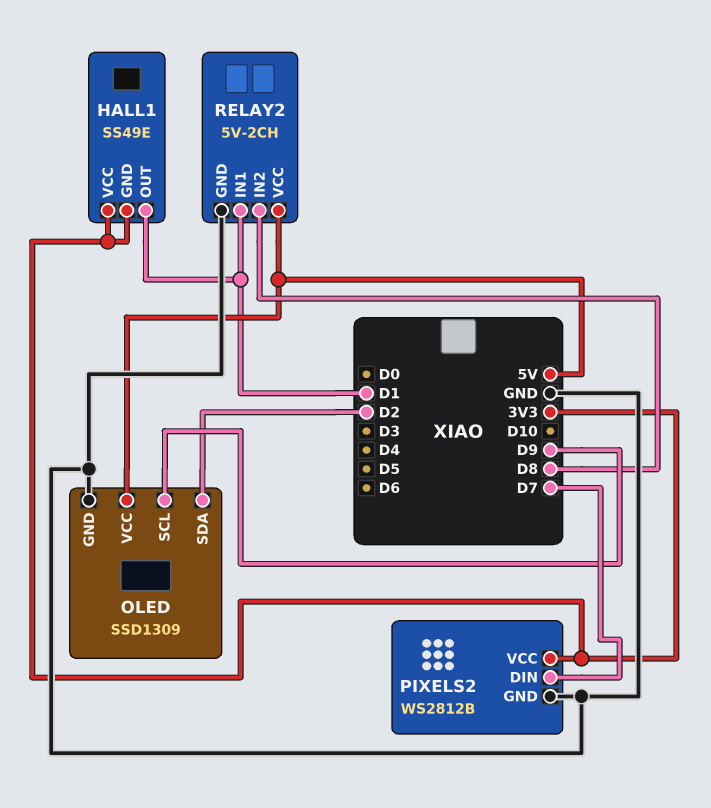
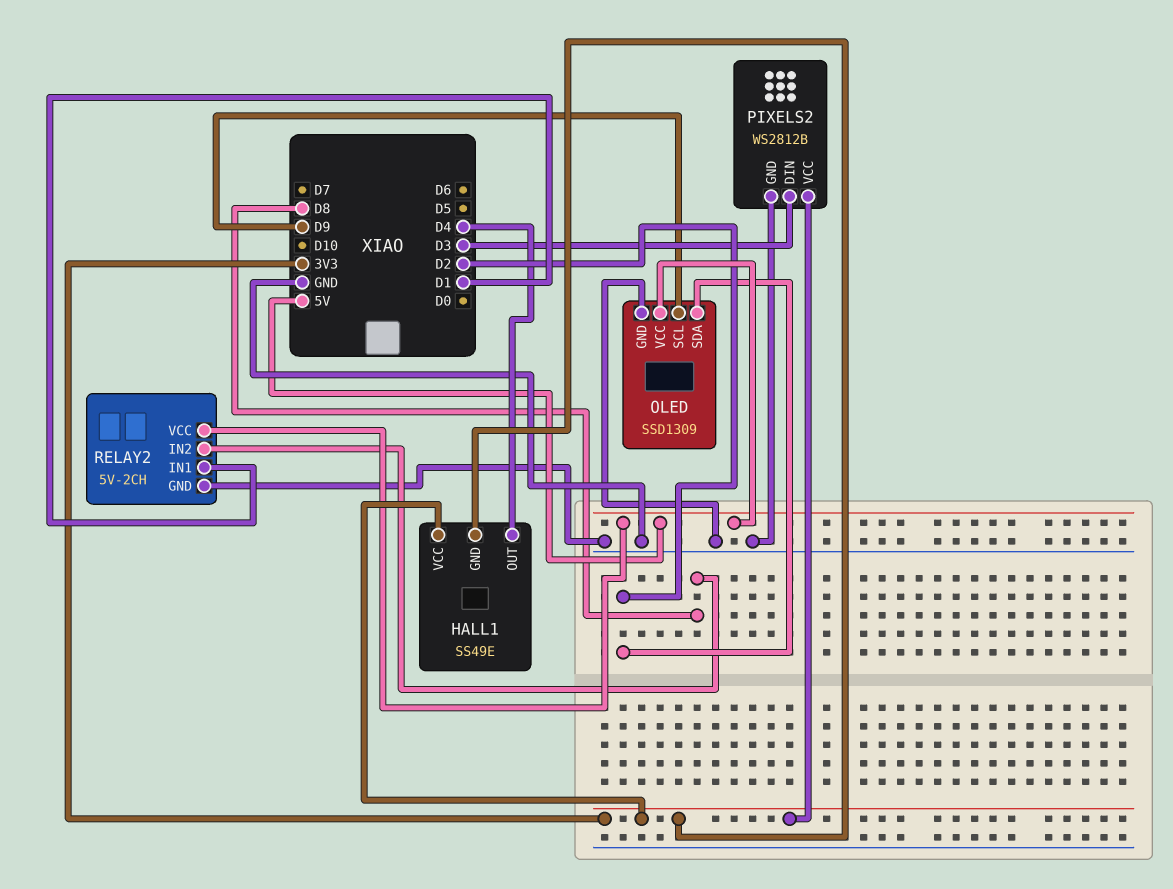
HALL1 pin OUT: D1 -> D4
PIXELS2 pin DIN: D7 -> D3

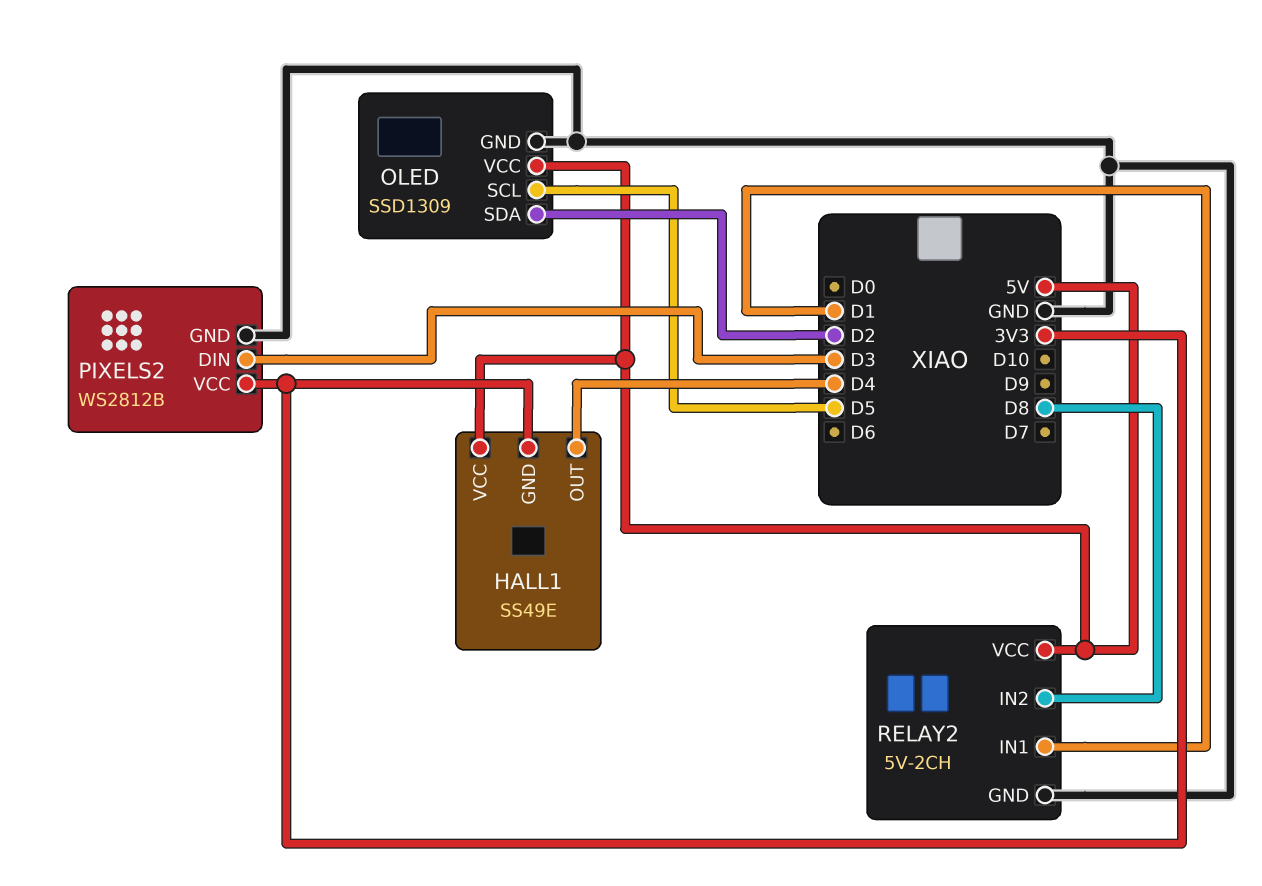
HALL1 pin VCC: 3V3 -> 5V
OLED pin SCL: D9 -> D5

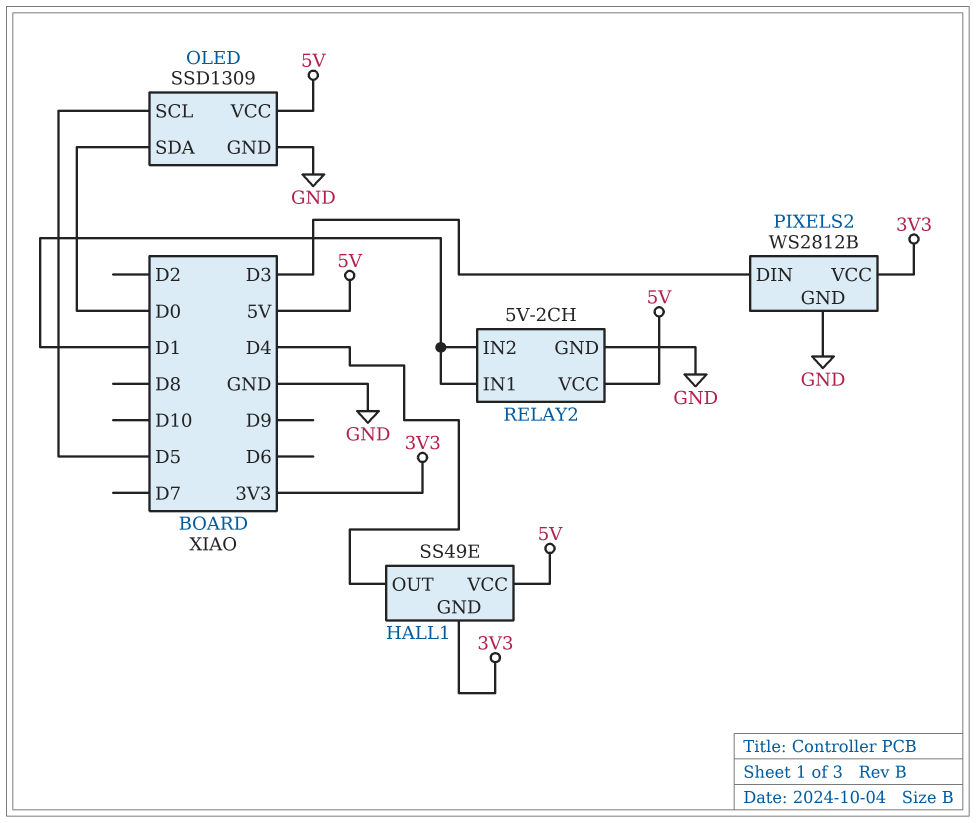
OLED pin SDA: D2 -> D0
RELAY2 pin IN2: D8 -> D1

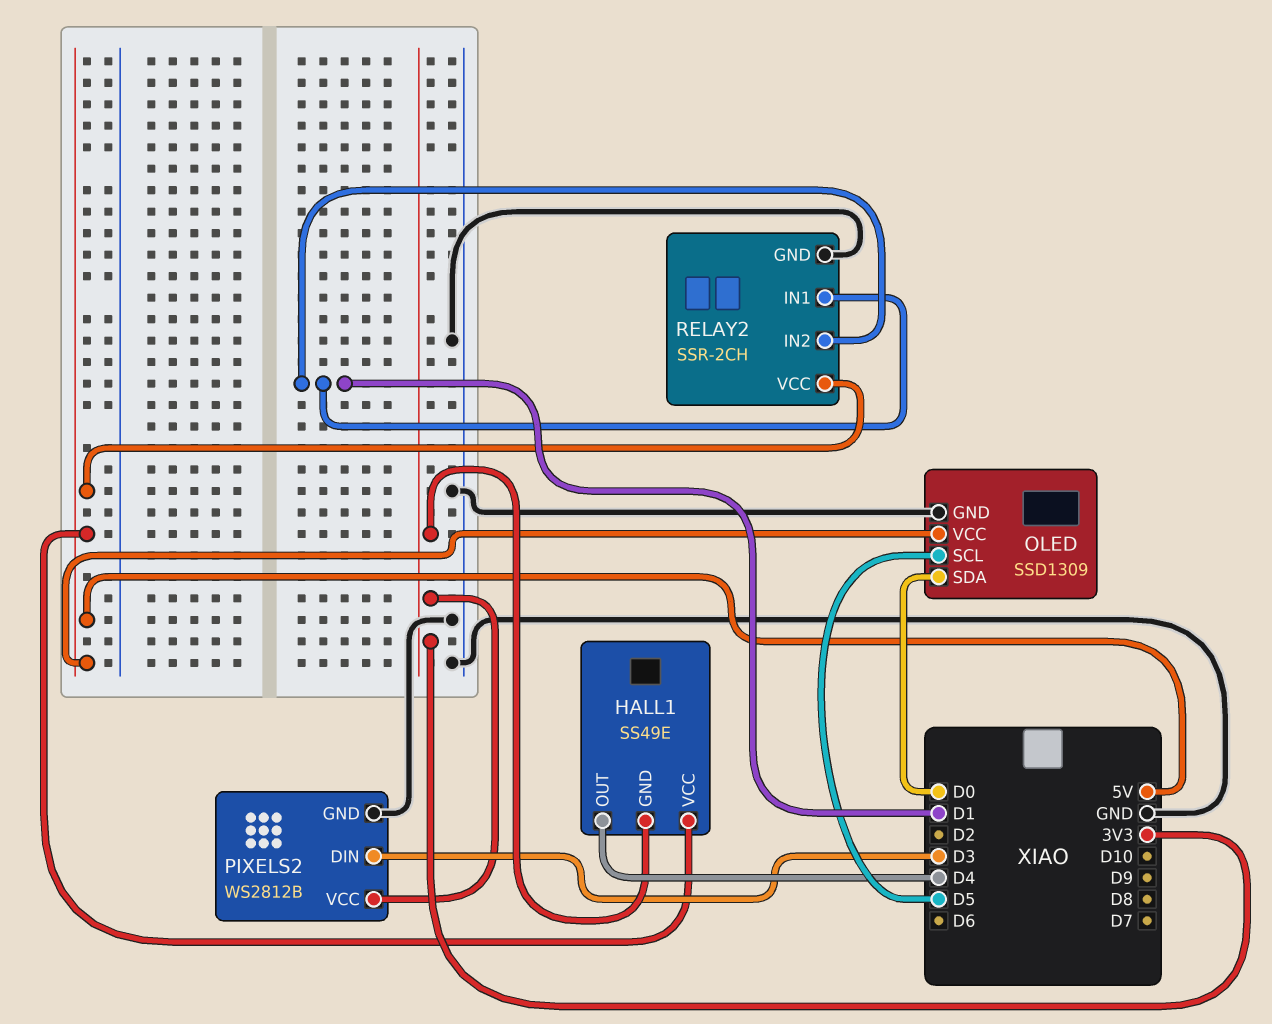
RELAY2: 5V-2CH -> SSR-2CH

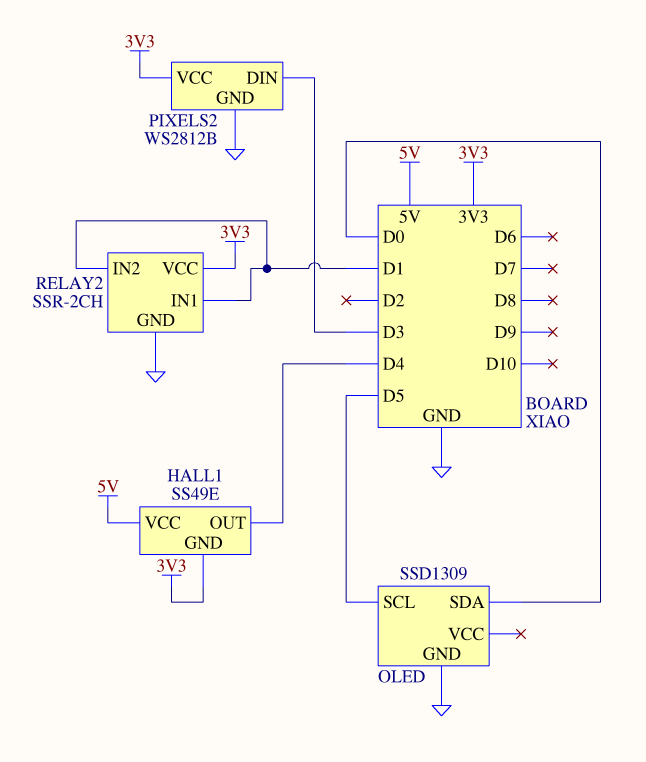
OLED pin VCC: 5V -> none
RELAY2 pin VCC: 5V -> 3V3

